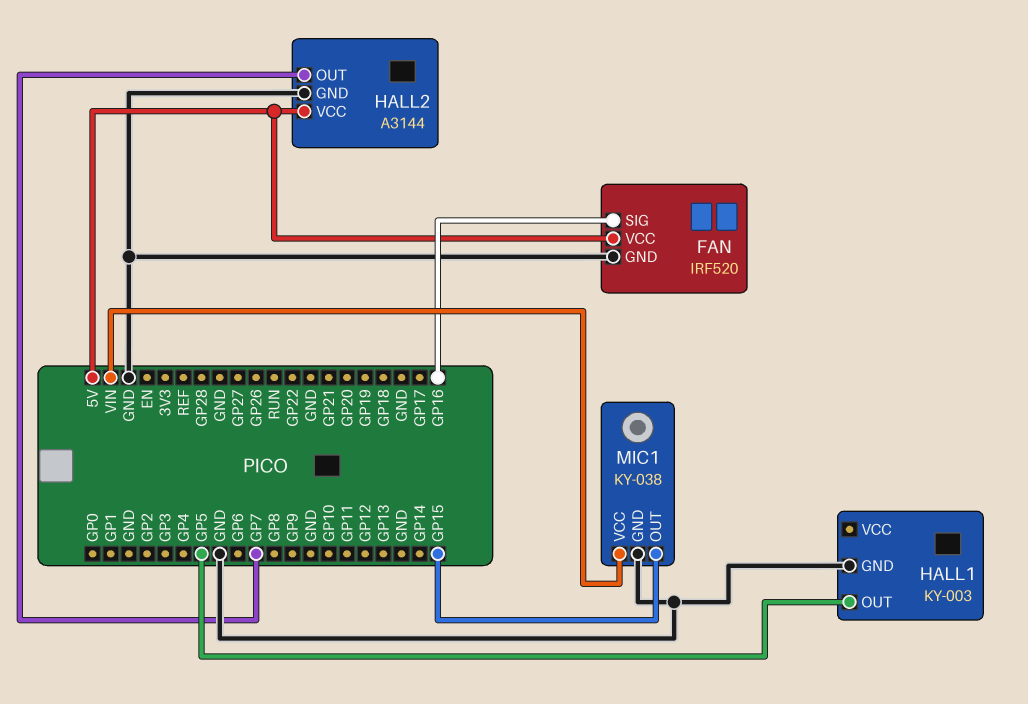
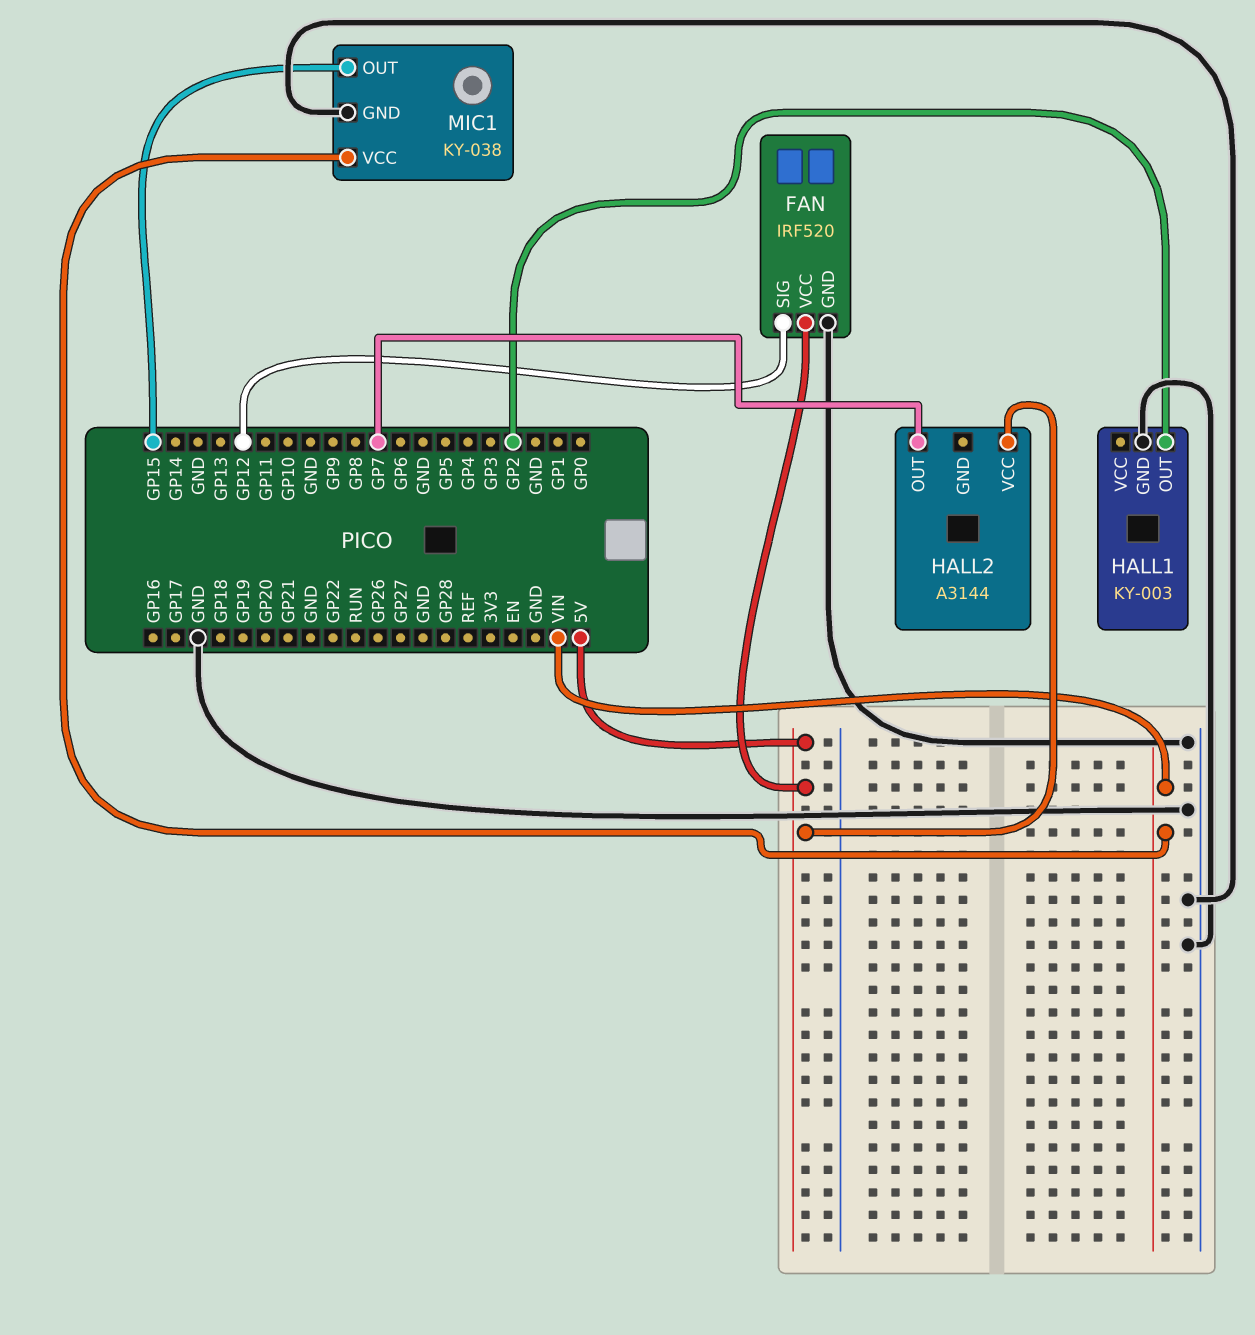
FAN pin SIG: GP16 -> GP12
HALL1 pin OUT: GP5 -> GP2
HALL2 pin GND: GND -> none

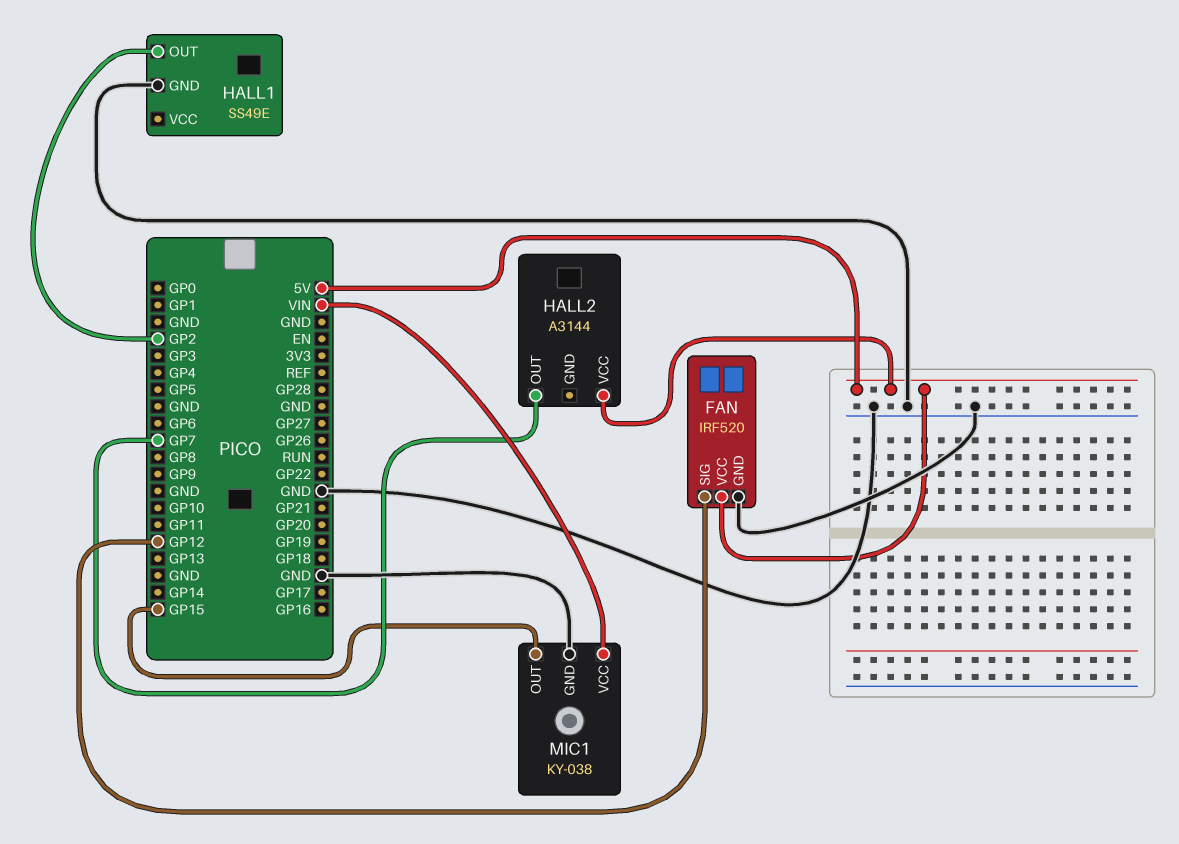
HALL1: KY-003 -> SS49E

